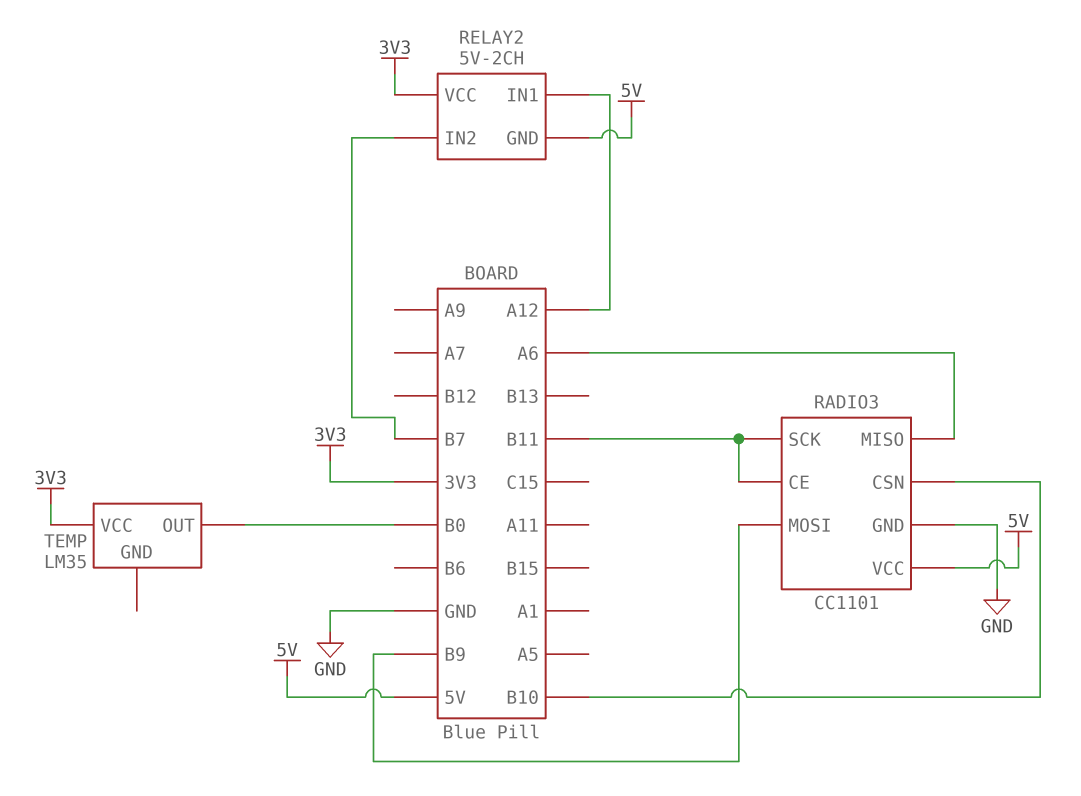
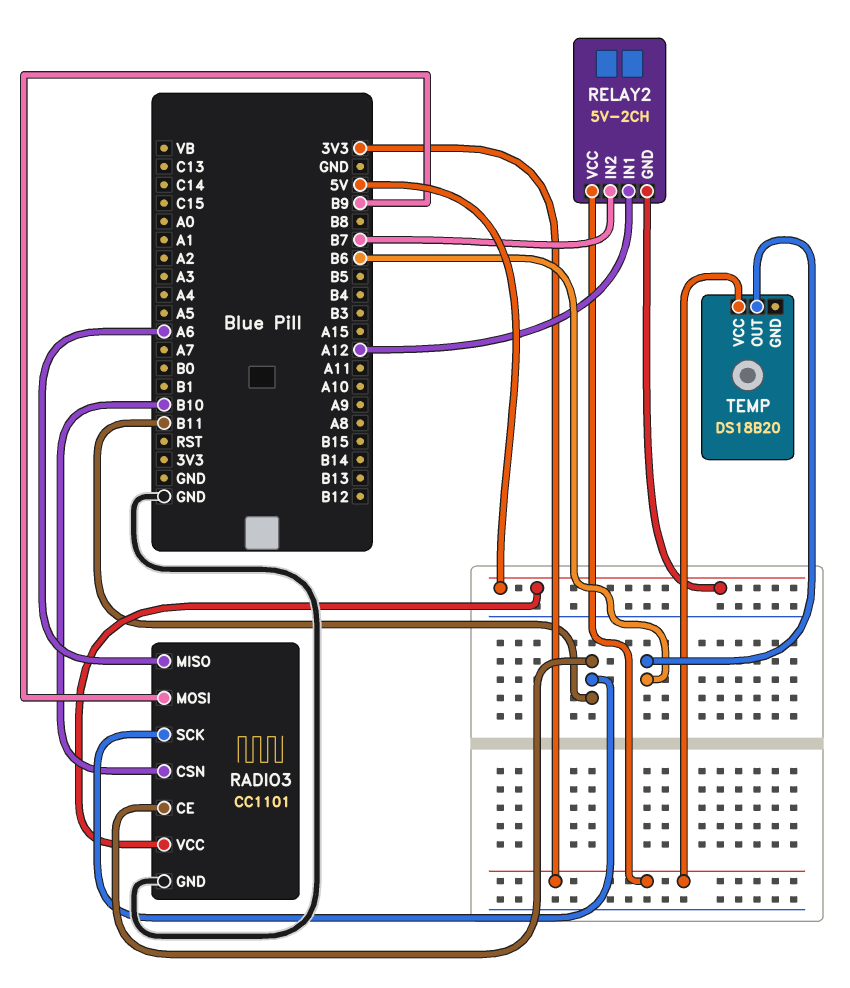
TEMP: LM35 -> DS18B20
TEMP pin OUT: B0 -> B6

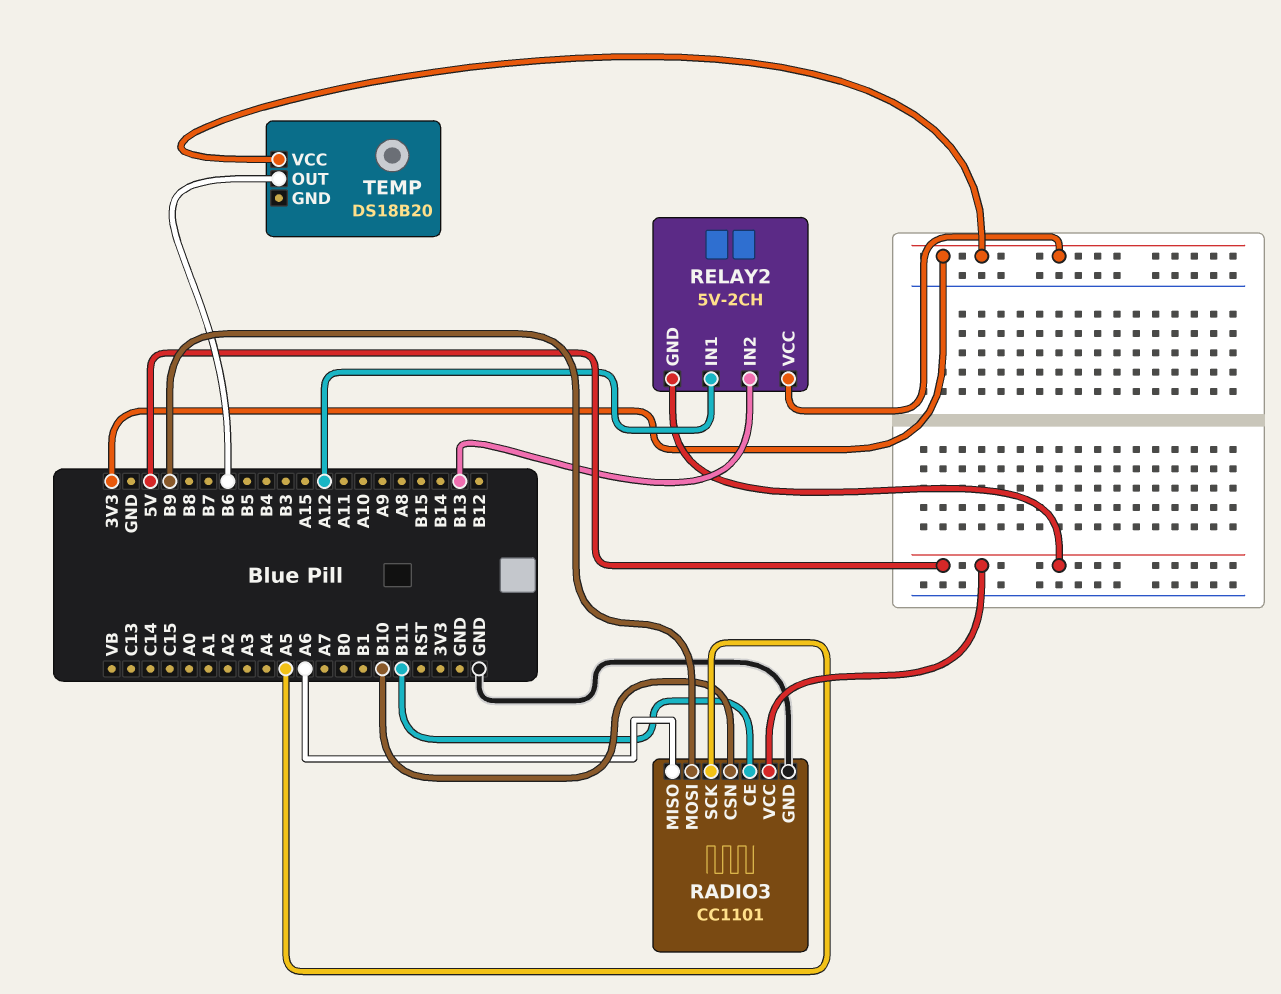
RADIO3 pin SCK: B11 -> A5
RELAY2 pin IN2: B7 -> B13

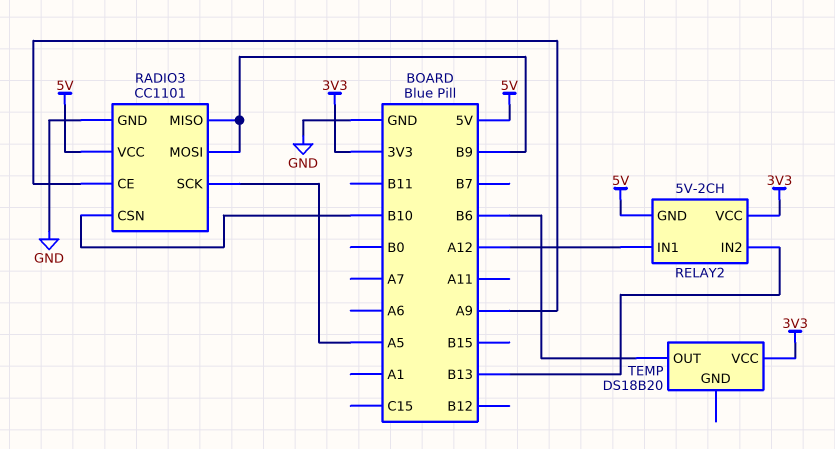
RADIO3 pin CE: B11 -> A9
RADIO3 pin MISO: A6 -> B9

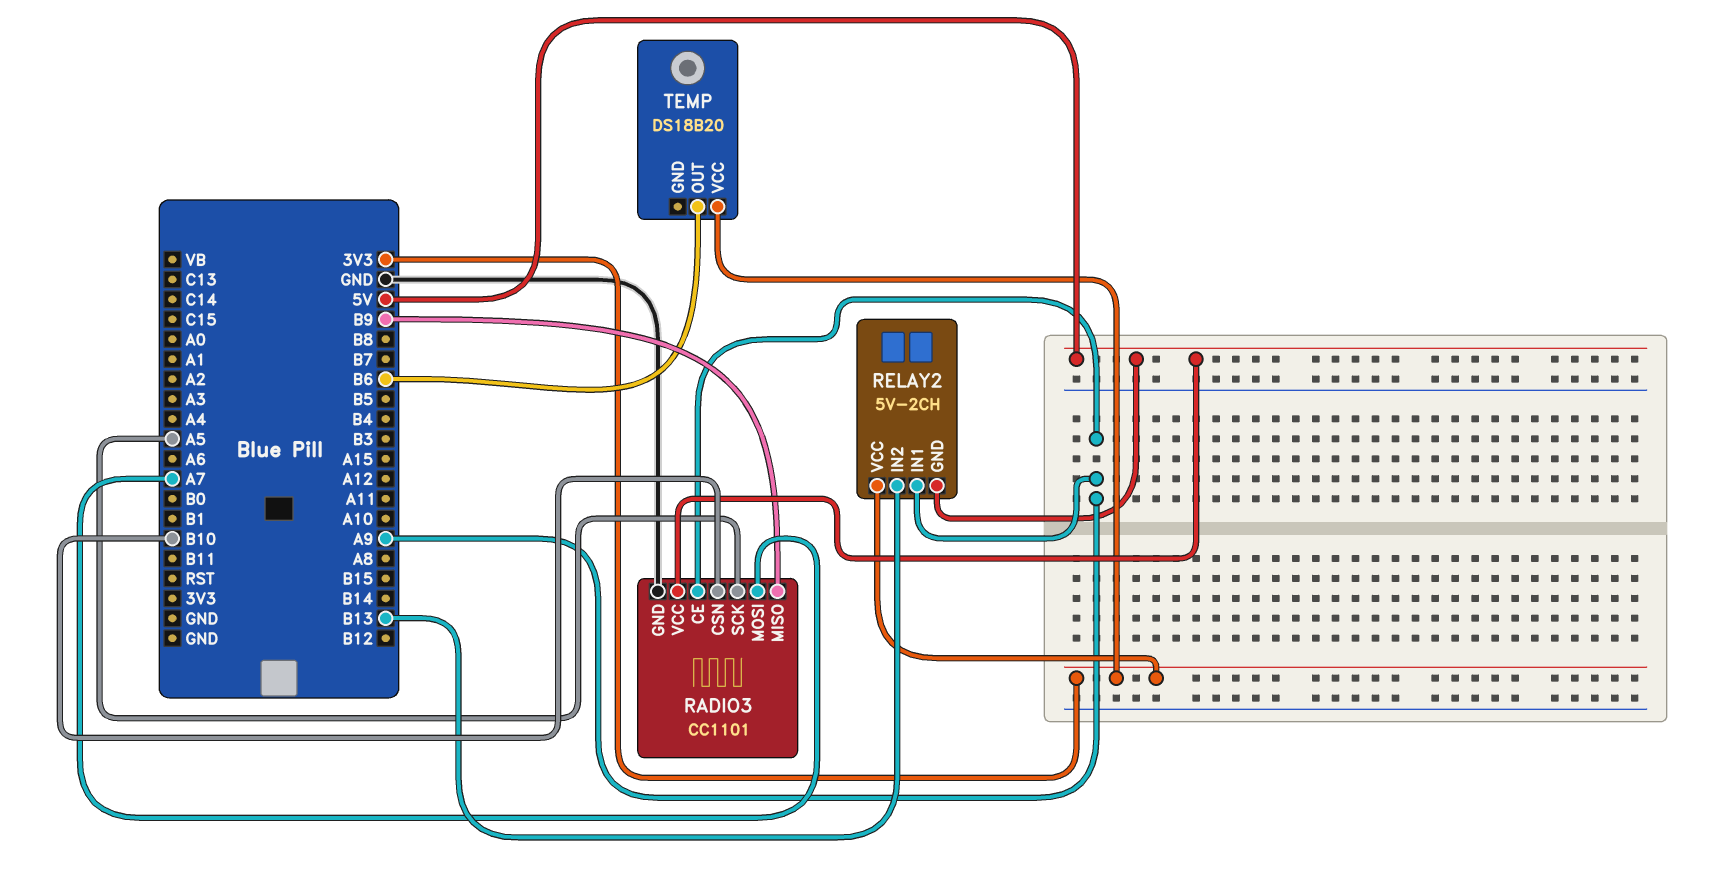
RADIO3 pin MOSI: B9 -> A7
RELAY2 pin IN1: A12 -> A9

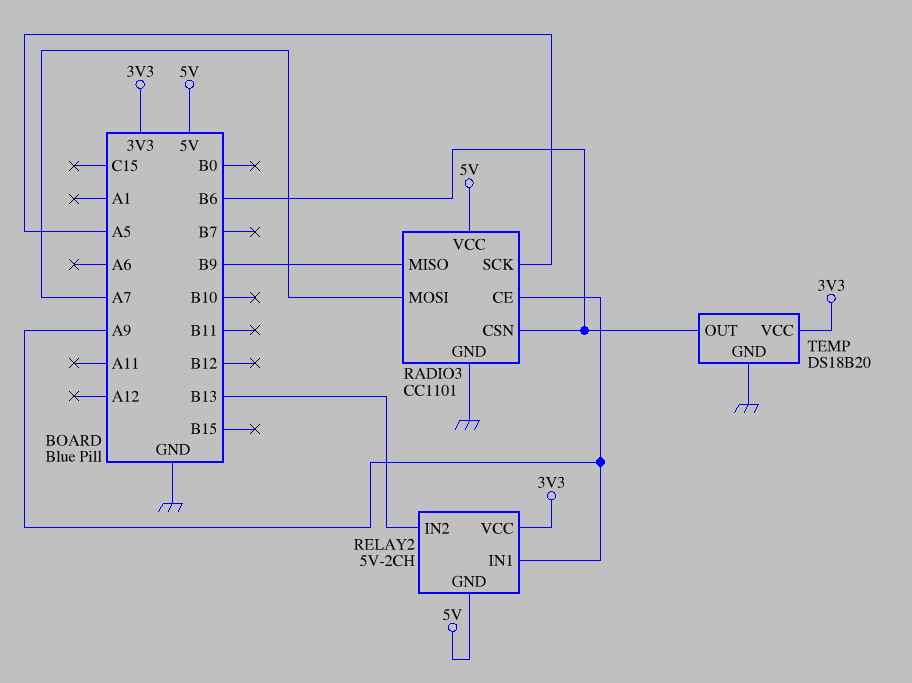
RADIO3 pin CSN: B10 -> B6
TEMP pin GND: none -> GND

